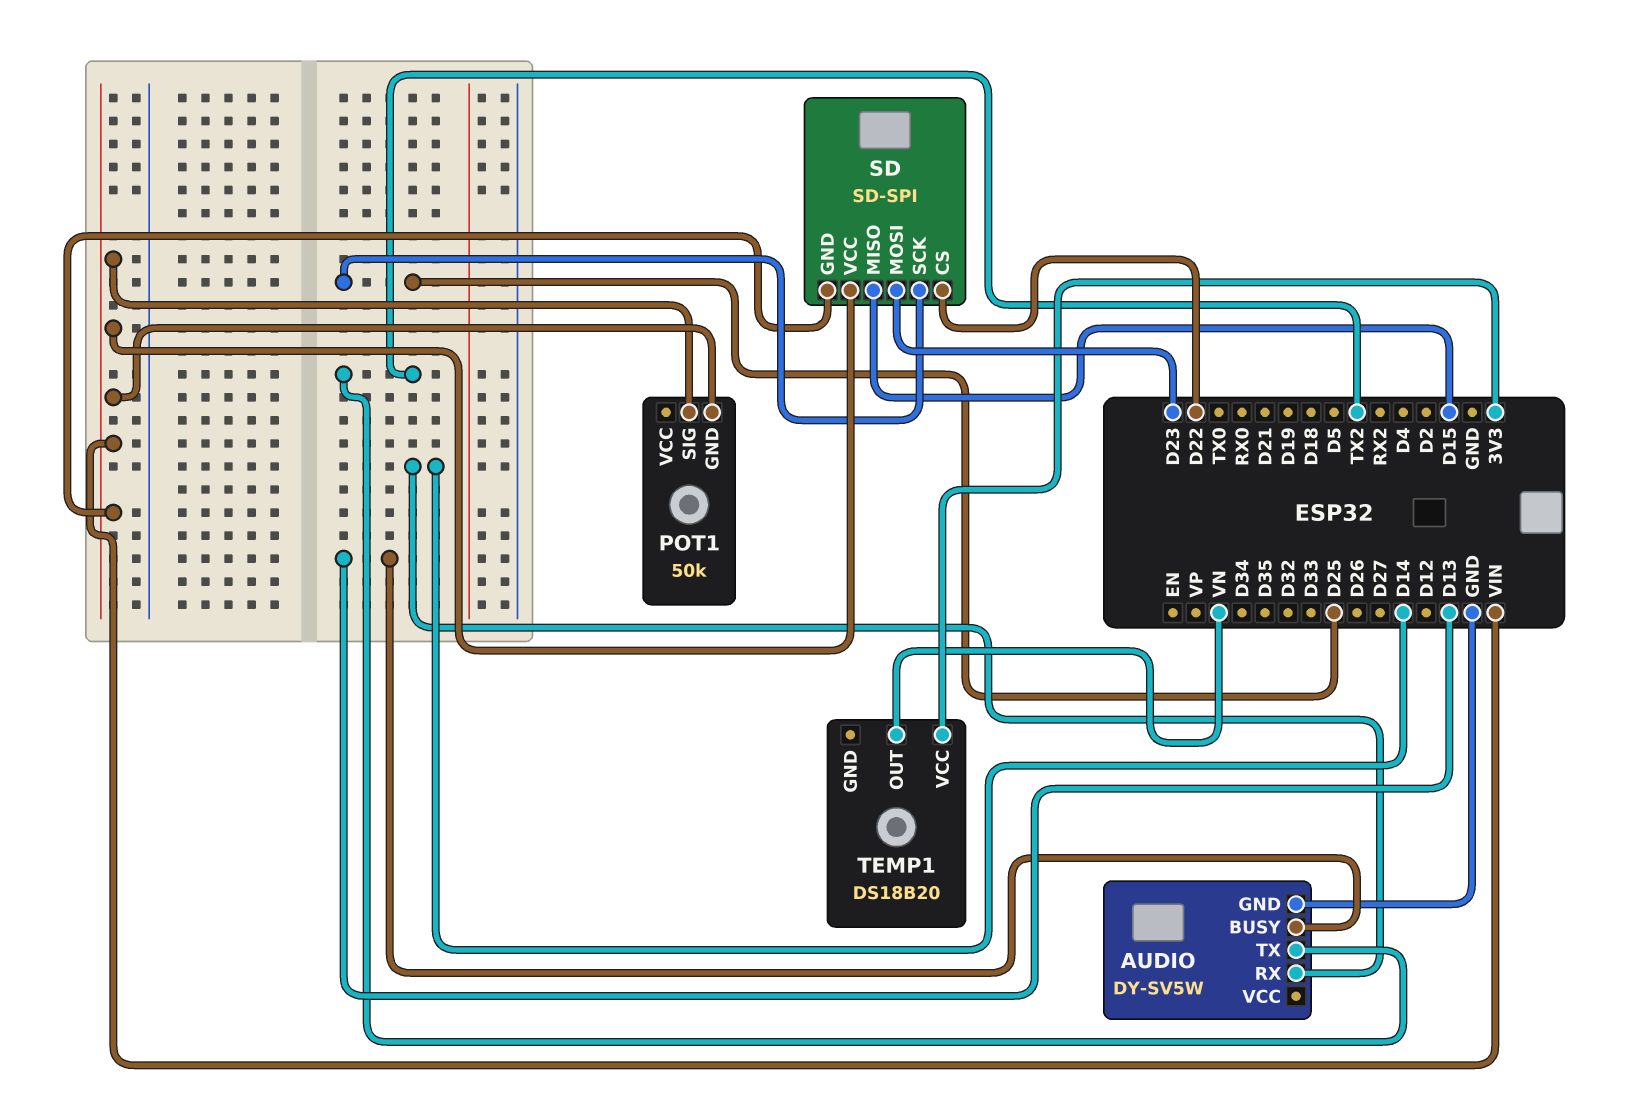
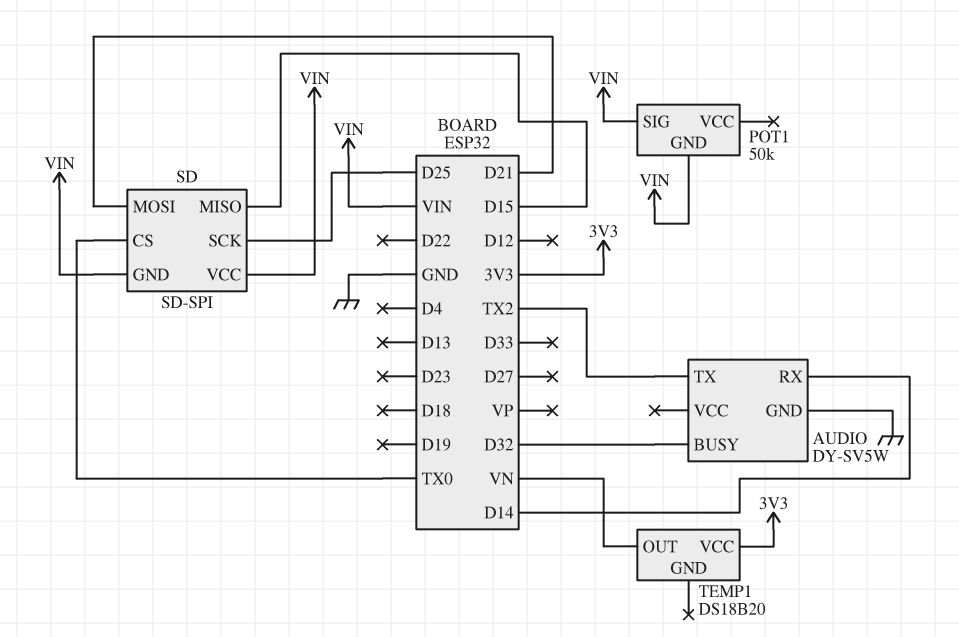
AUDIO pin BUSY: D13 -> D32
SD pin CS: D22 -> TX0
SD pin MOSI: D23 -> D21

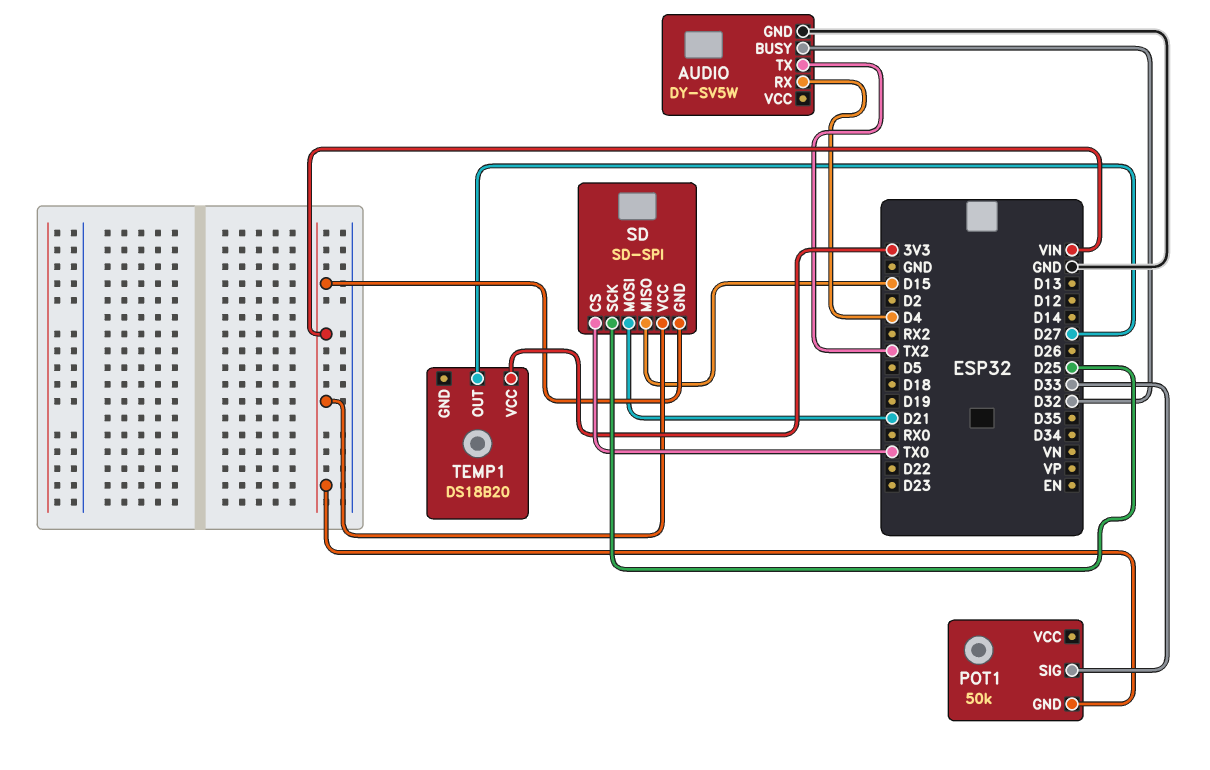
AUDIO pin RX: D14 -> D4
POT1 pin SIG: VIN -> D33
TEMP1 pin OUT: VN -> D27

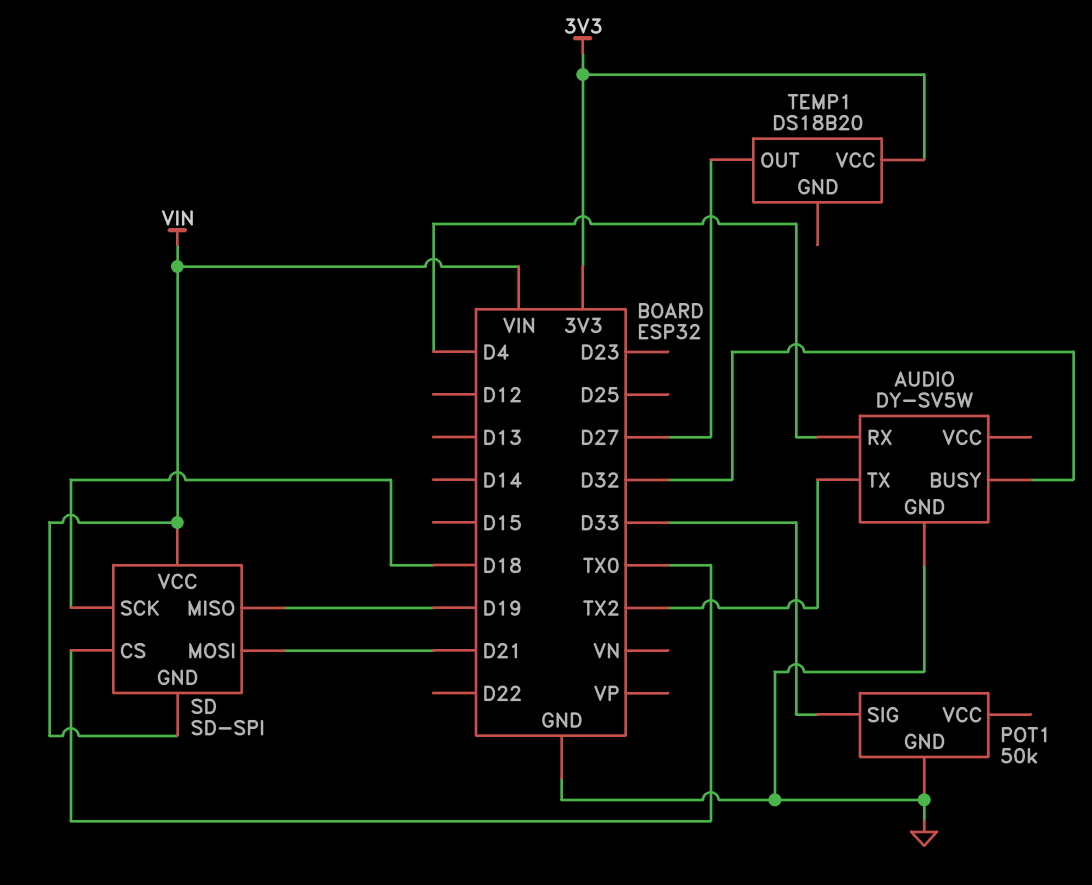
POT1 pin GND: VIN -> GND
SD pin MISO: D15 -> D19
SD pin SCK: D25 -> D18

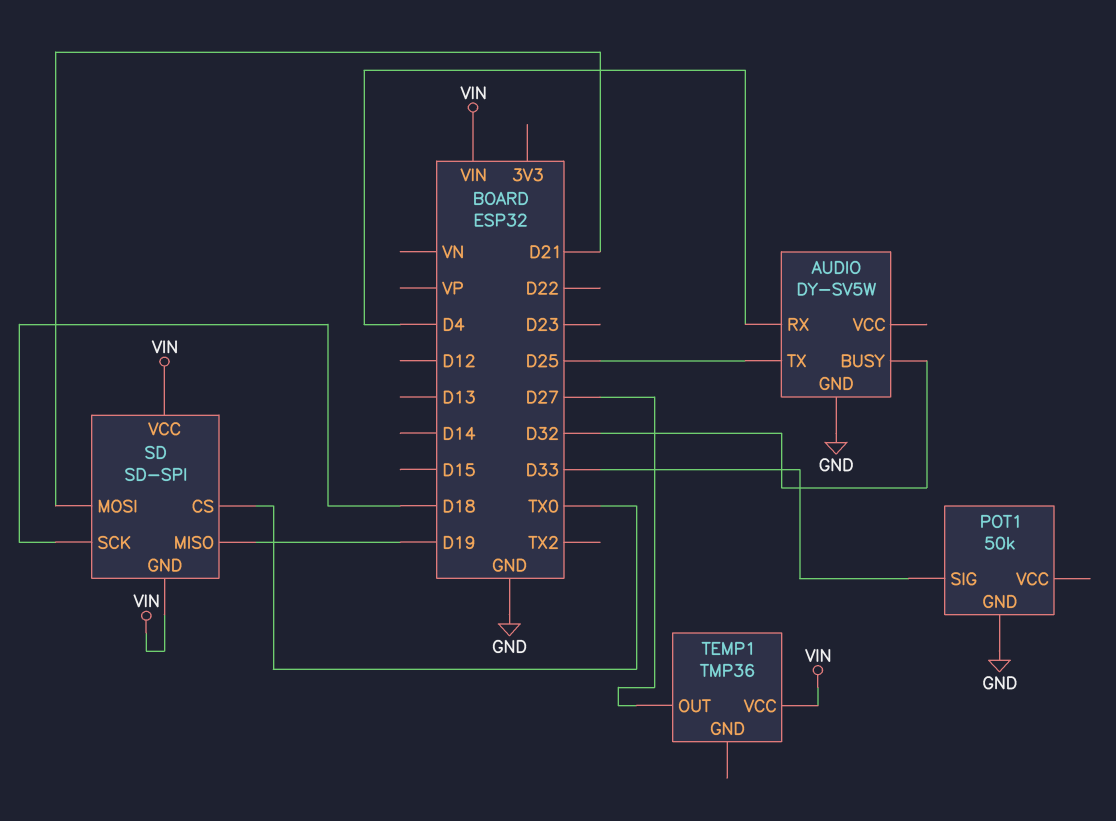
AUDIO pin TX: TX2 -> D25
TEMP1: DS18B20 -> TMP36
TEMP1 pin VCC: 3V3 -> VIN

